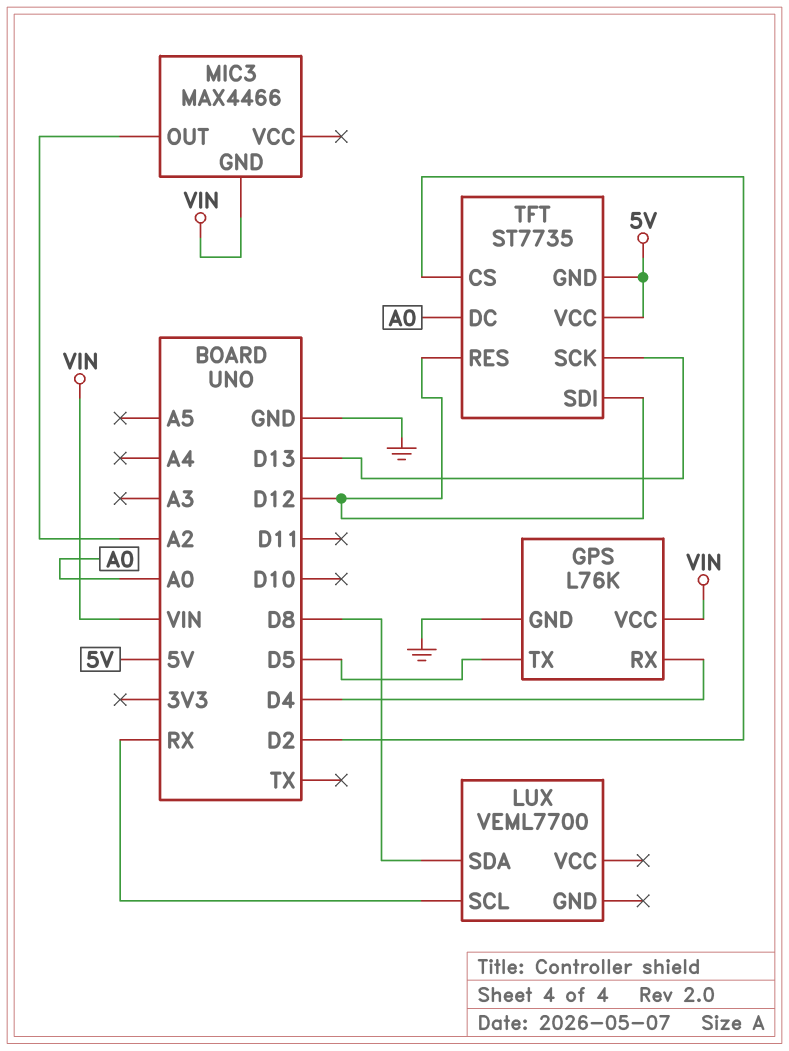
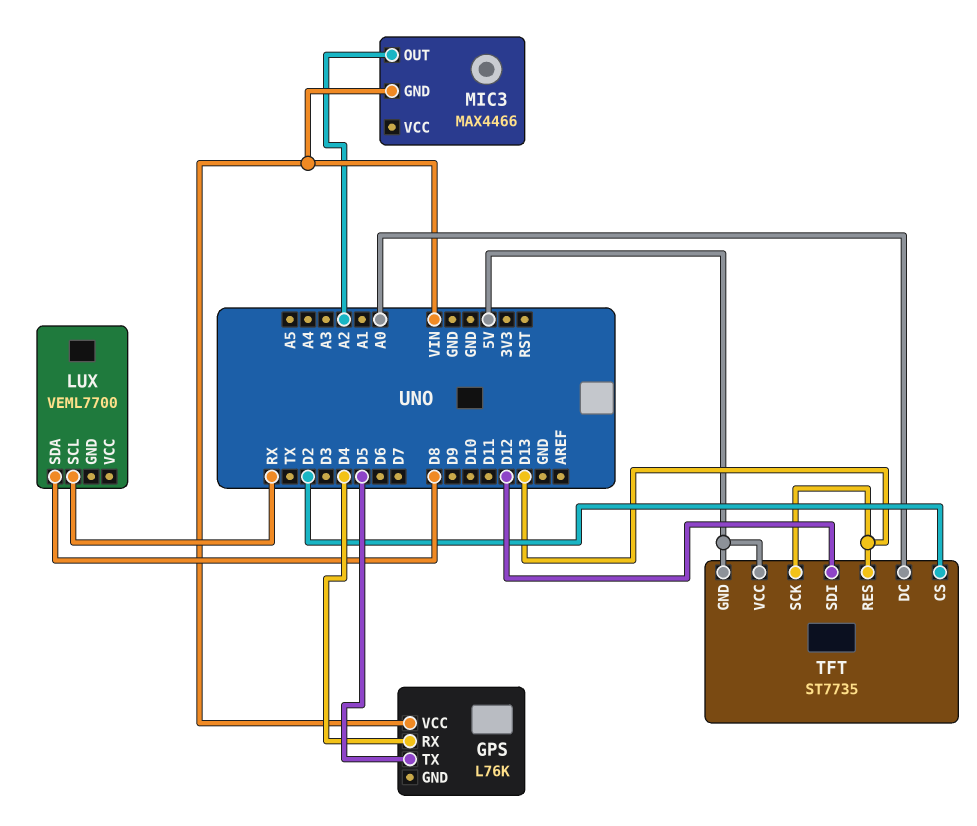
GPS pin GND: GND -> none
TFT pin RES: D12 -> D13

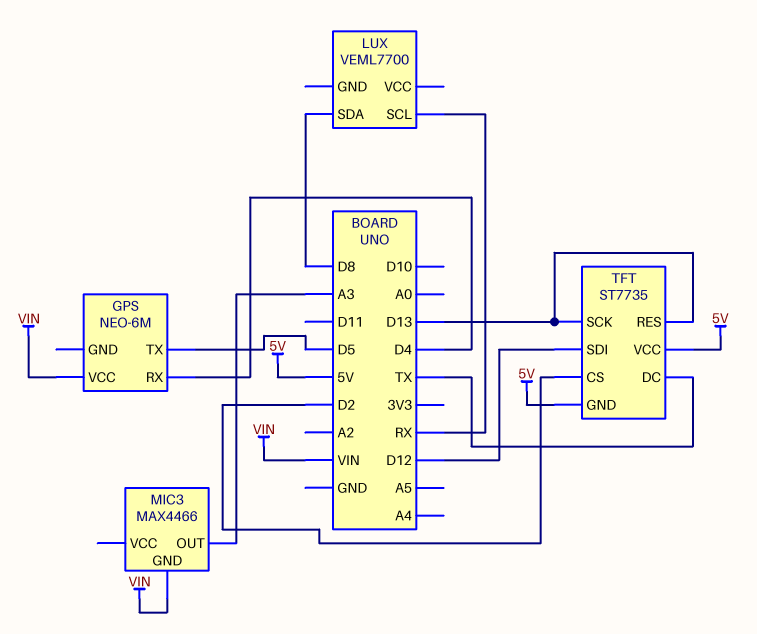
GPS: L76K -> NEO-6M
MIC3 pin OUT: A2 -> A3
TFT pin DC: A0 -> TX

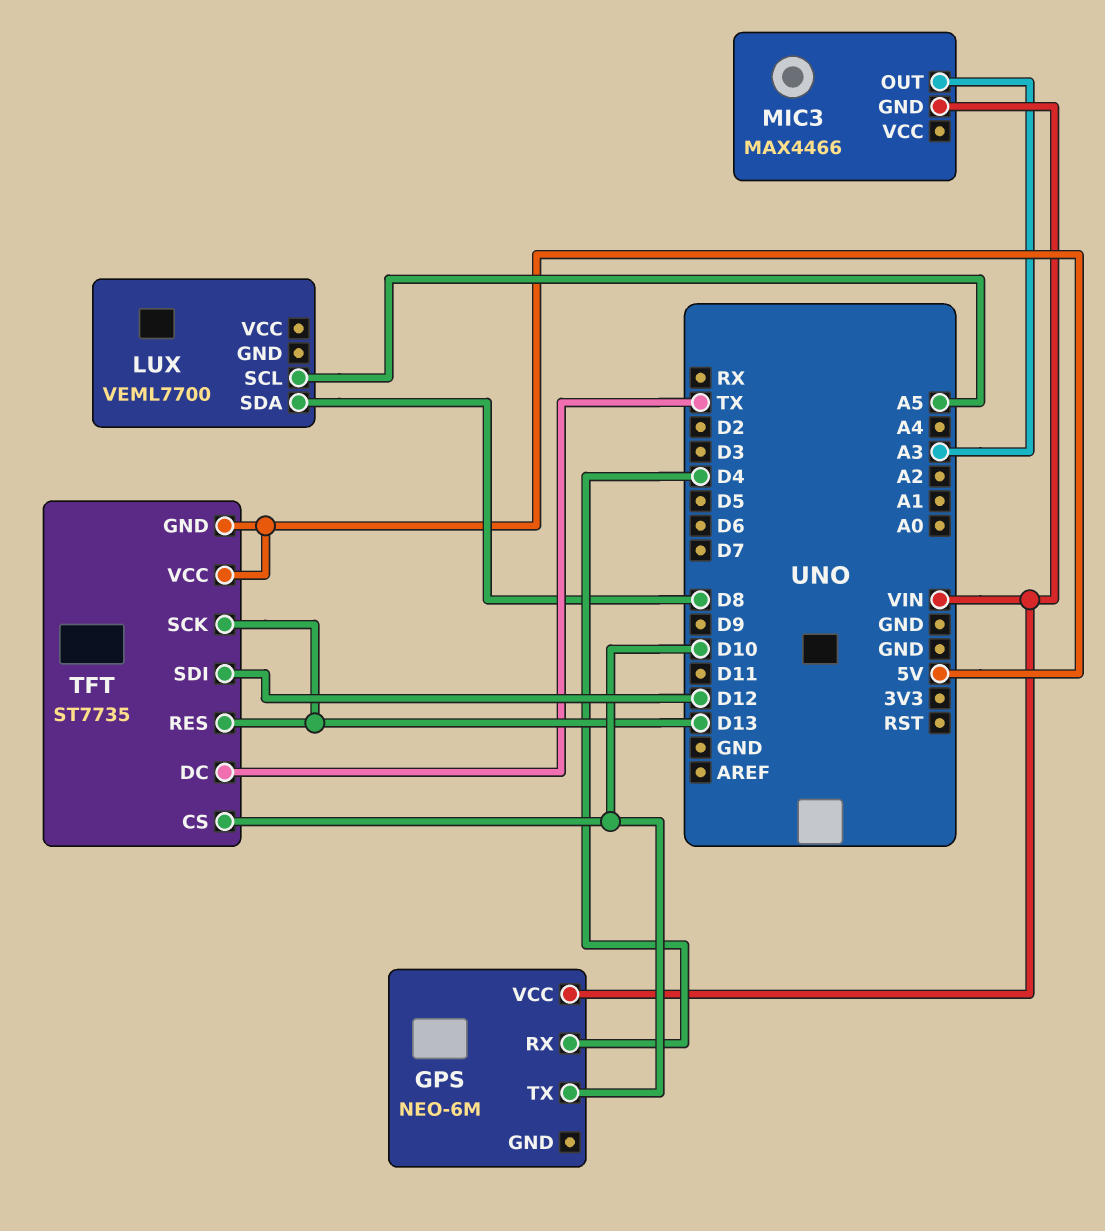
GPS pin TX: D5 -> D10
LUX pin SCL: RX -> A5
TFT pin CS: D2 -> D10

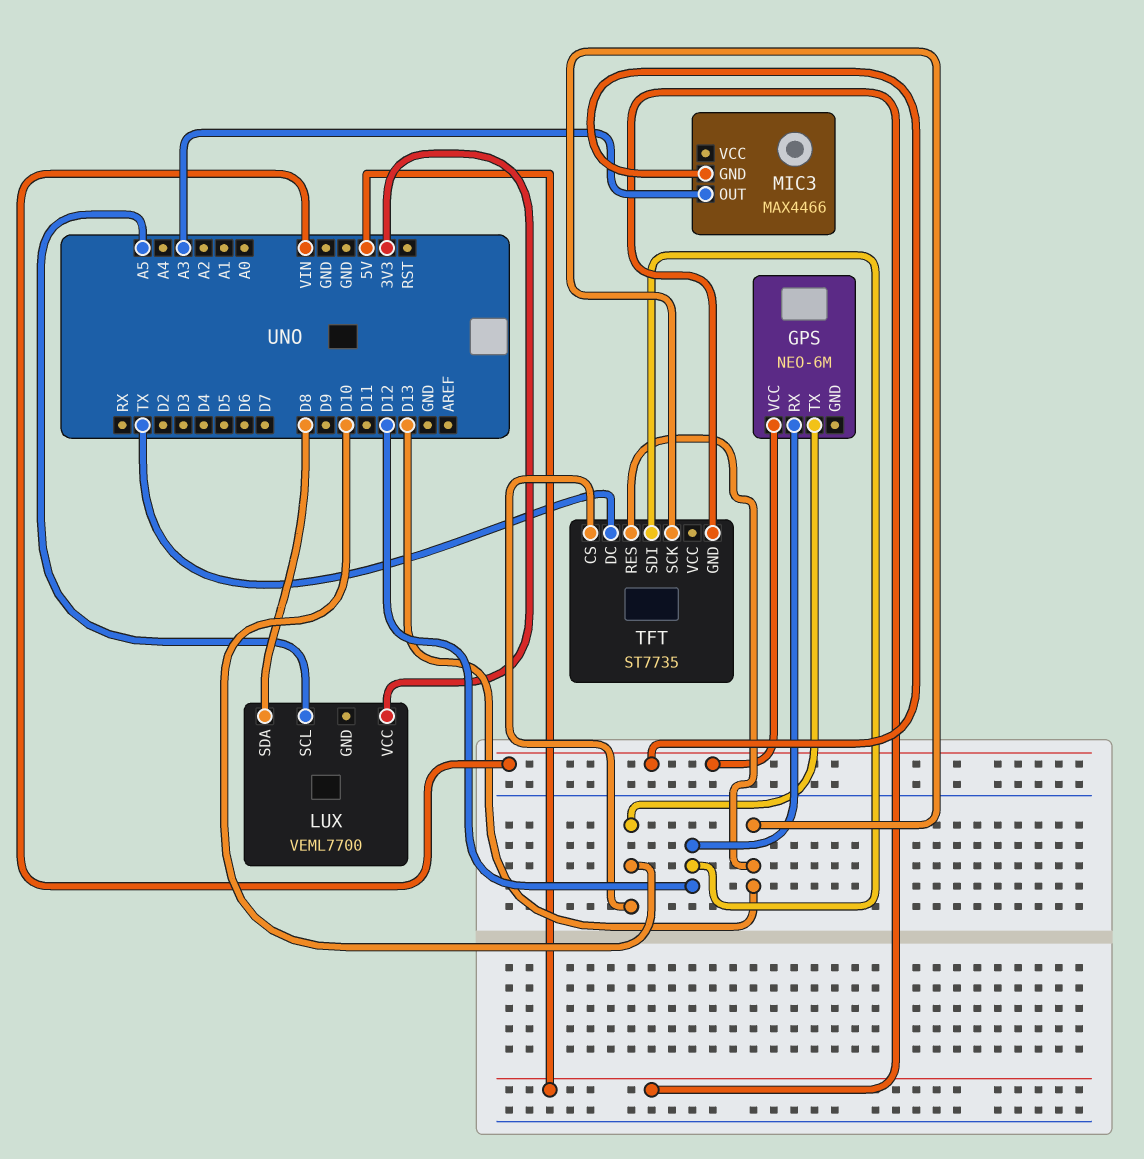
GPS pin RX: D4 -> D12
LUX pin VCC: none -> 3V3
TFT pin VCC: 5V -> none

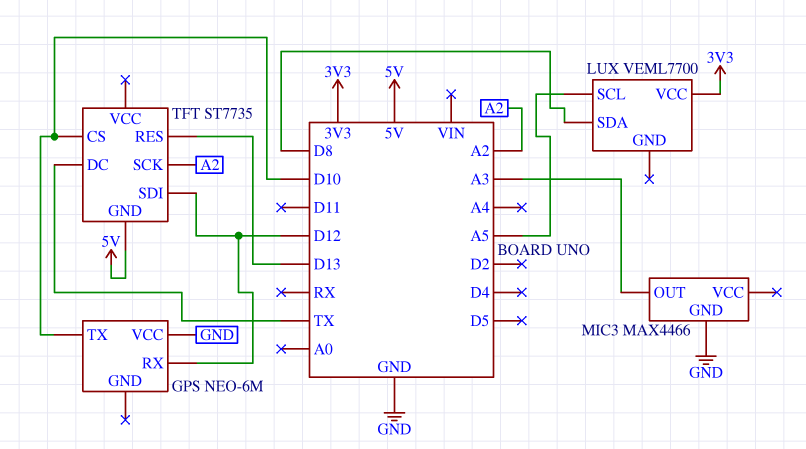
GPS pin VCC: VIN -> GND
MIC3 pin GND: VIN -> GND
TFT pin SCK: D13 -> A2

